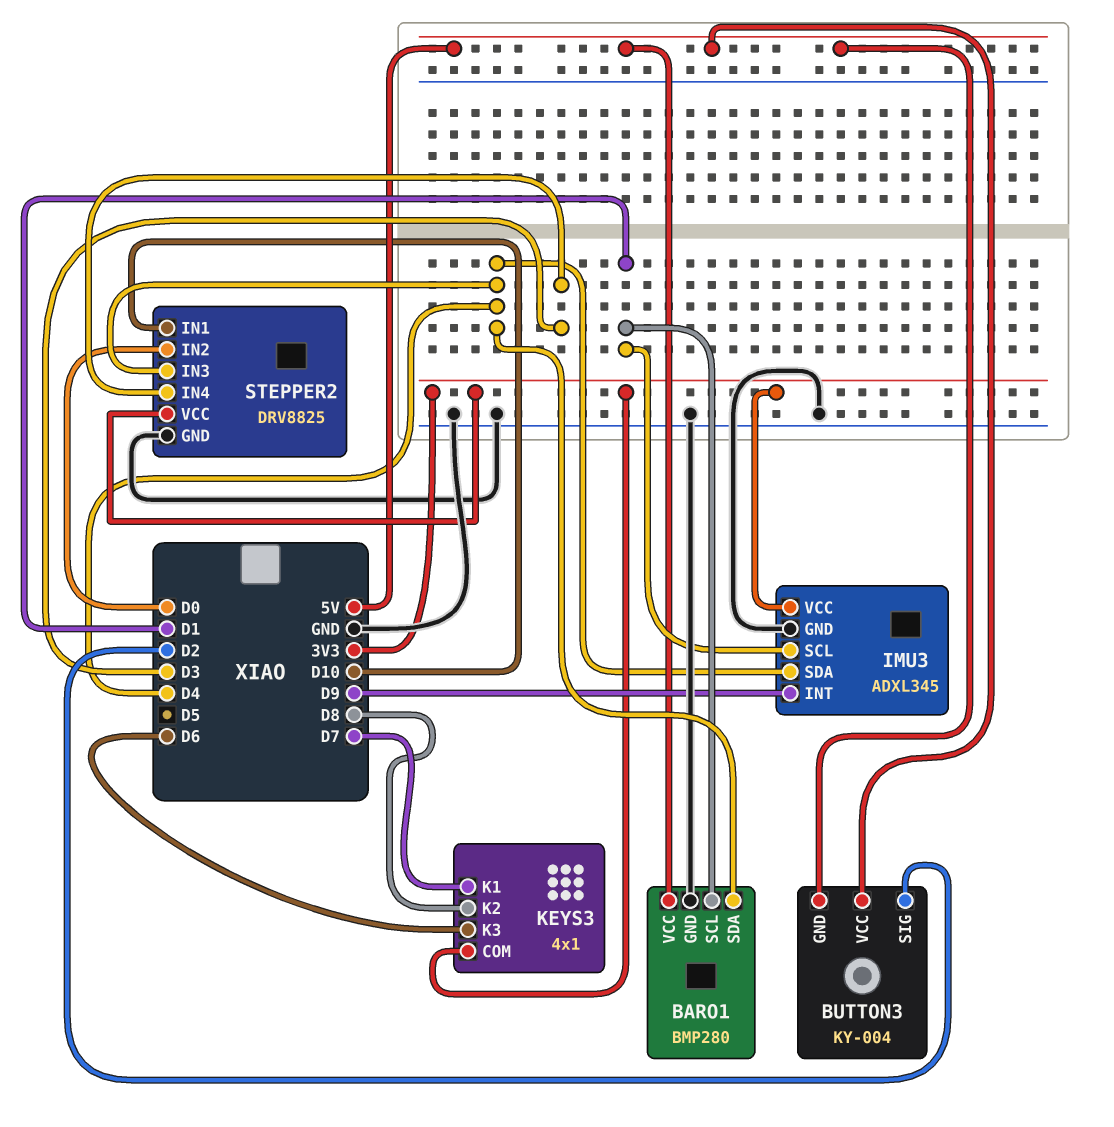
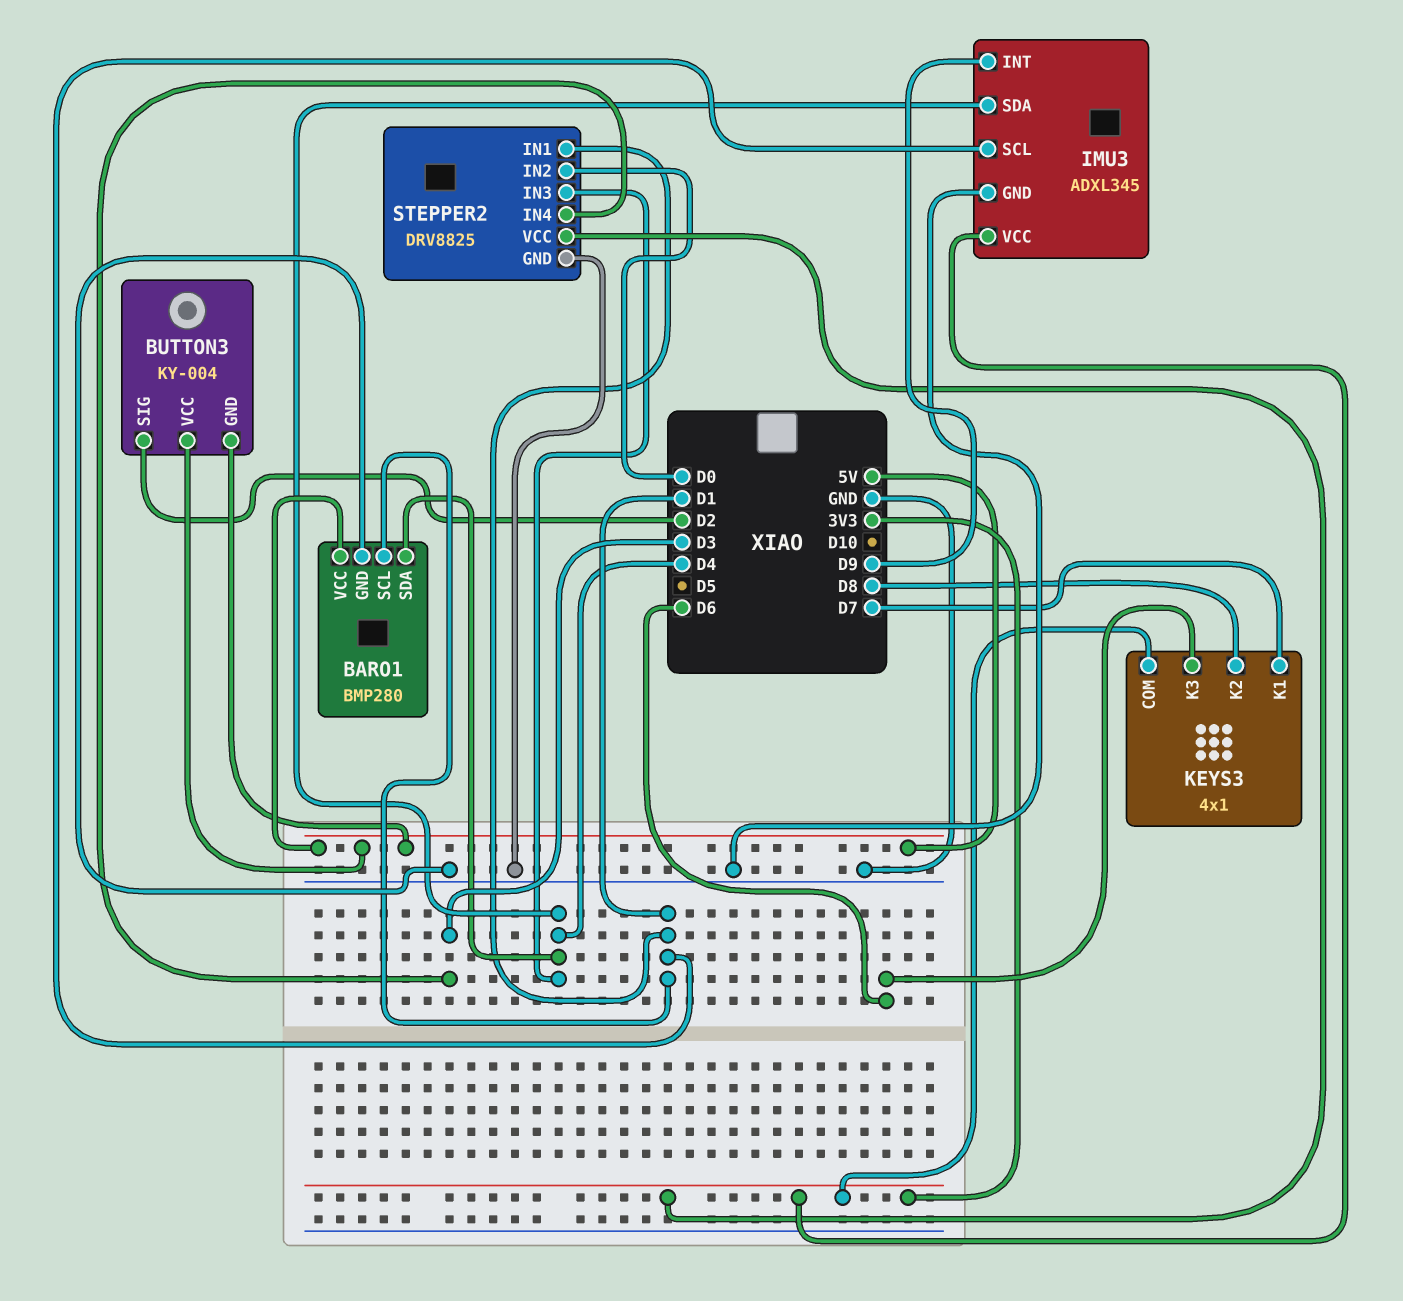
STEPPER2 pin IN1: D10 -> D1

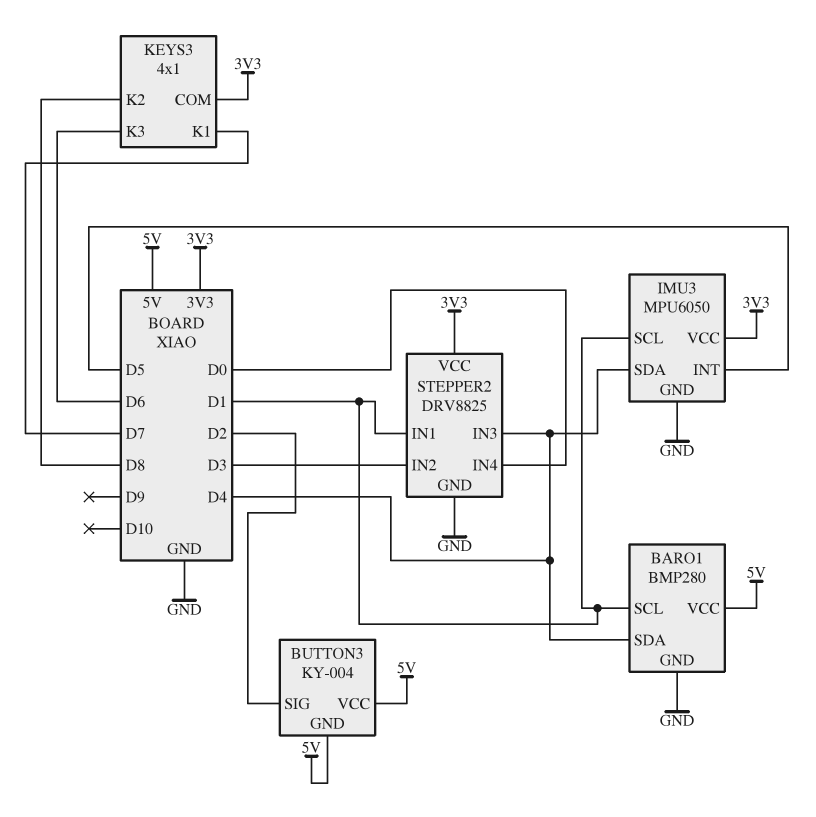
IMU3: ADXL345 -> MPU6050
IMU3 pin INT: D9 -> D5
STEPPER2 pin IN2: D0 -> D3
STEPPER2 pin IN4: D3 -> D0

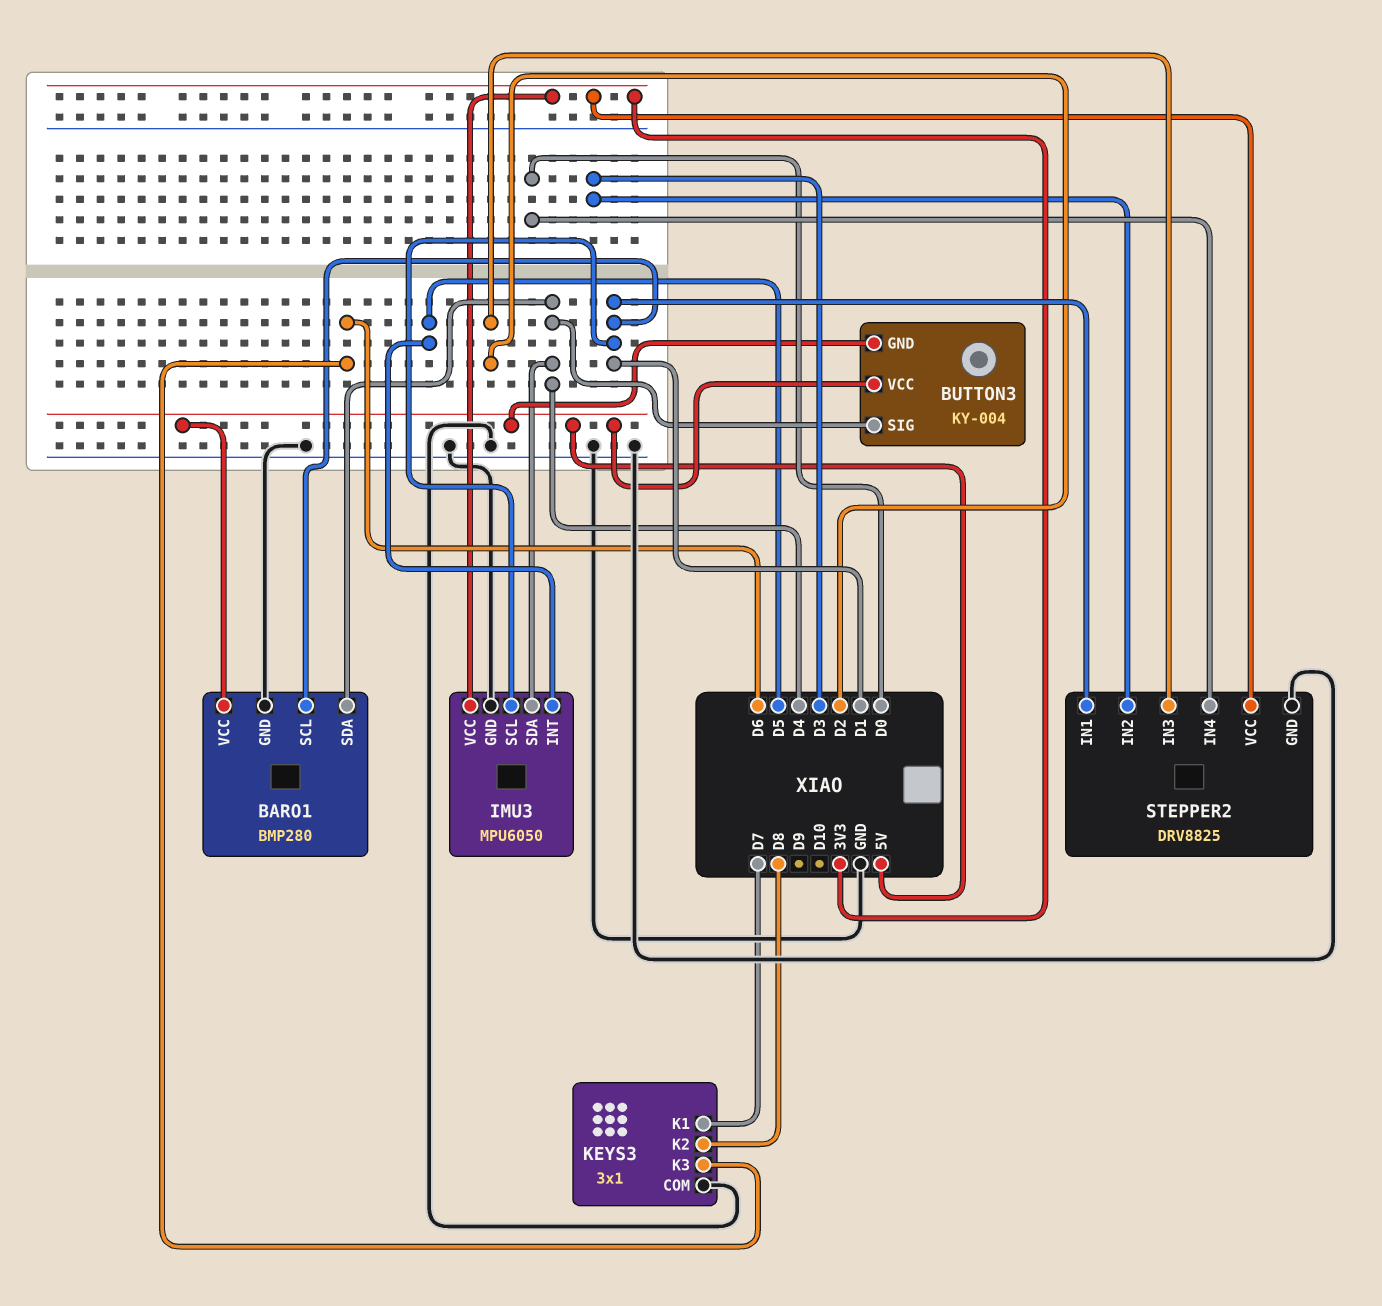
BUTTON3 pin SIG: D2 -> D4
KEYS3: 4x1 -> 3x1
KEYS3 pin COM: 3V3 -> GND
STEPPER2 pin IN3: D4 -> D2

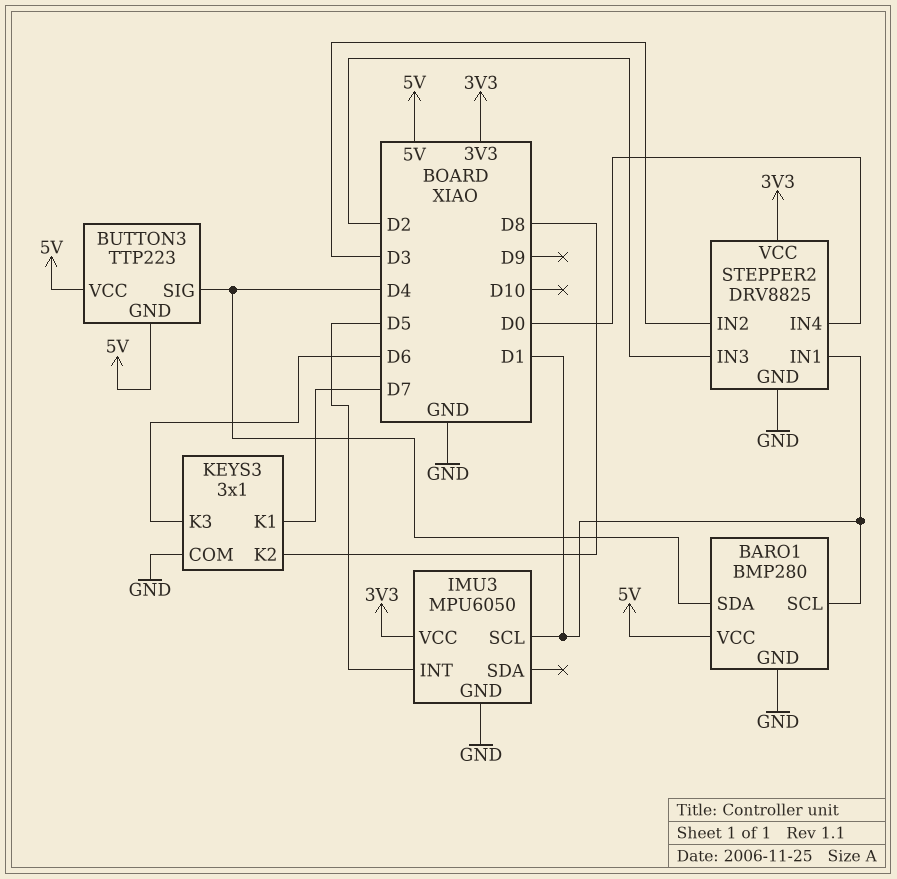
BUTTON3: KY-004 -> TTP223
IMU3 pin SDA: D4 -> none

